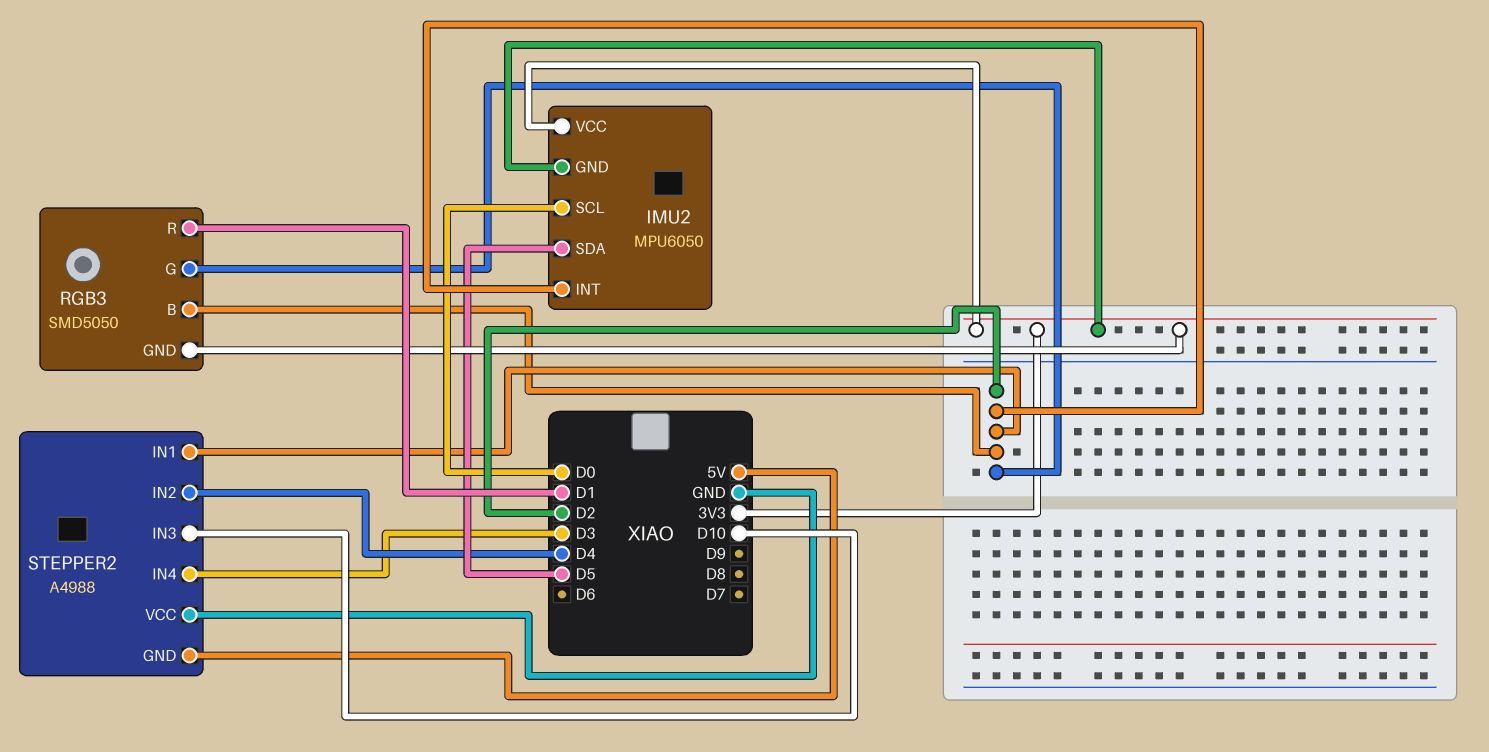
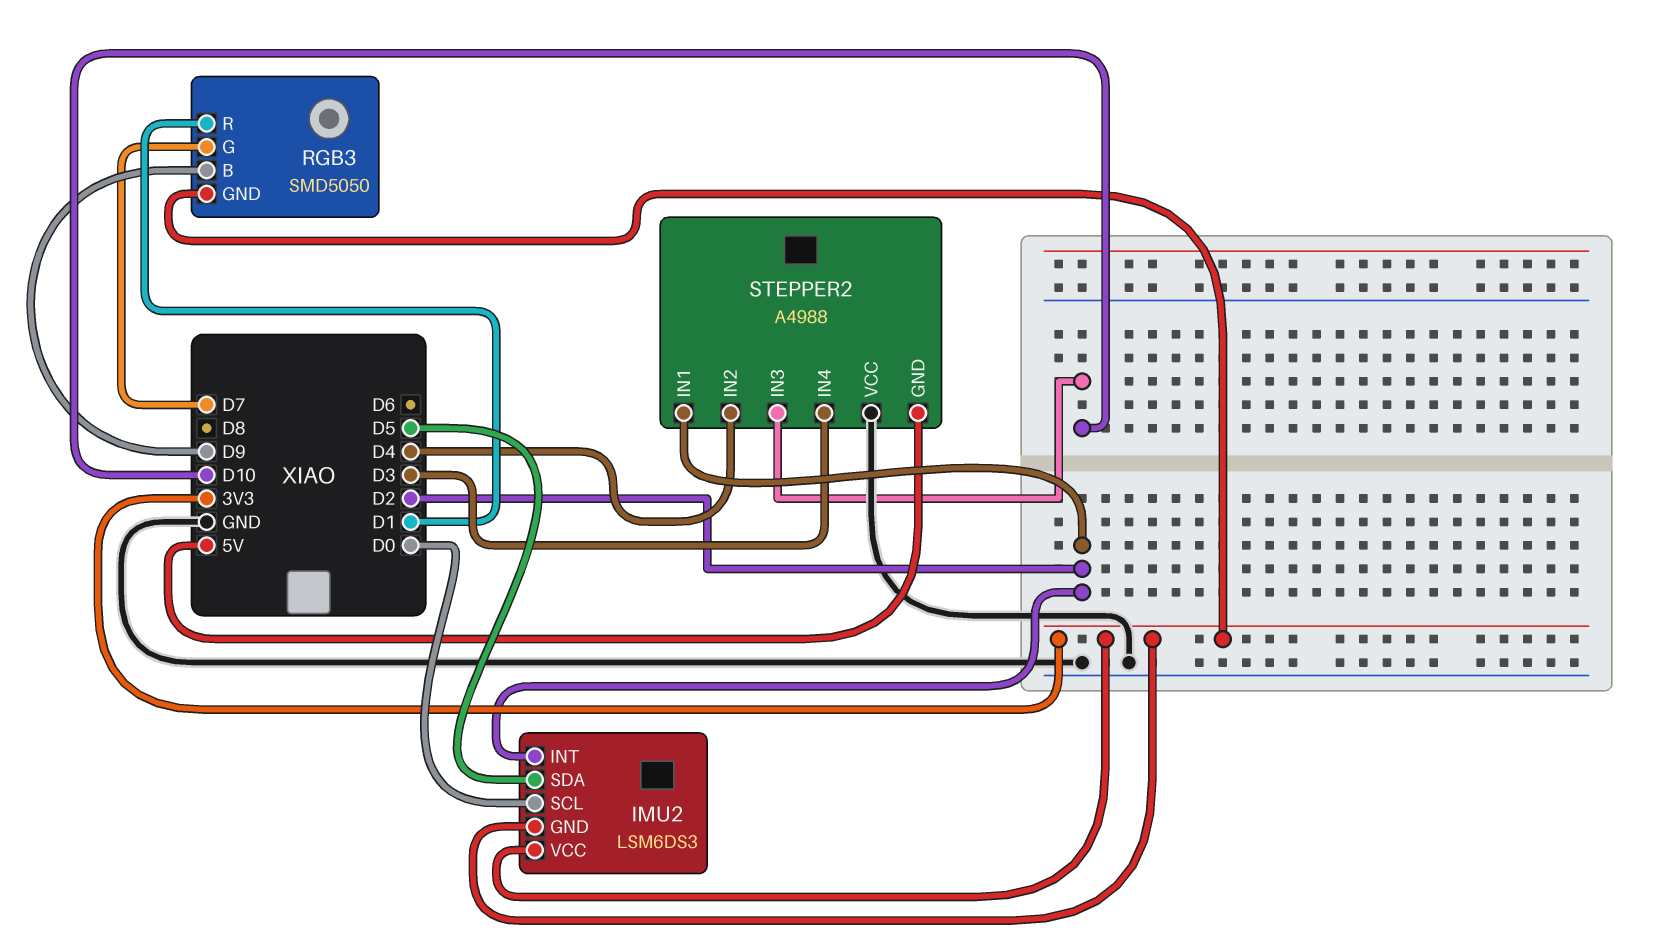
IMU2: MPU6050 -> LSM6DS3
RGB3 pin B: D2 -> D9
RGB3 pin G: D2 -> D7

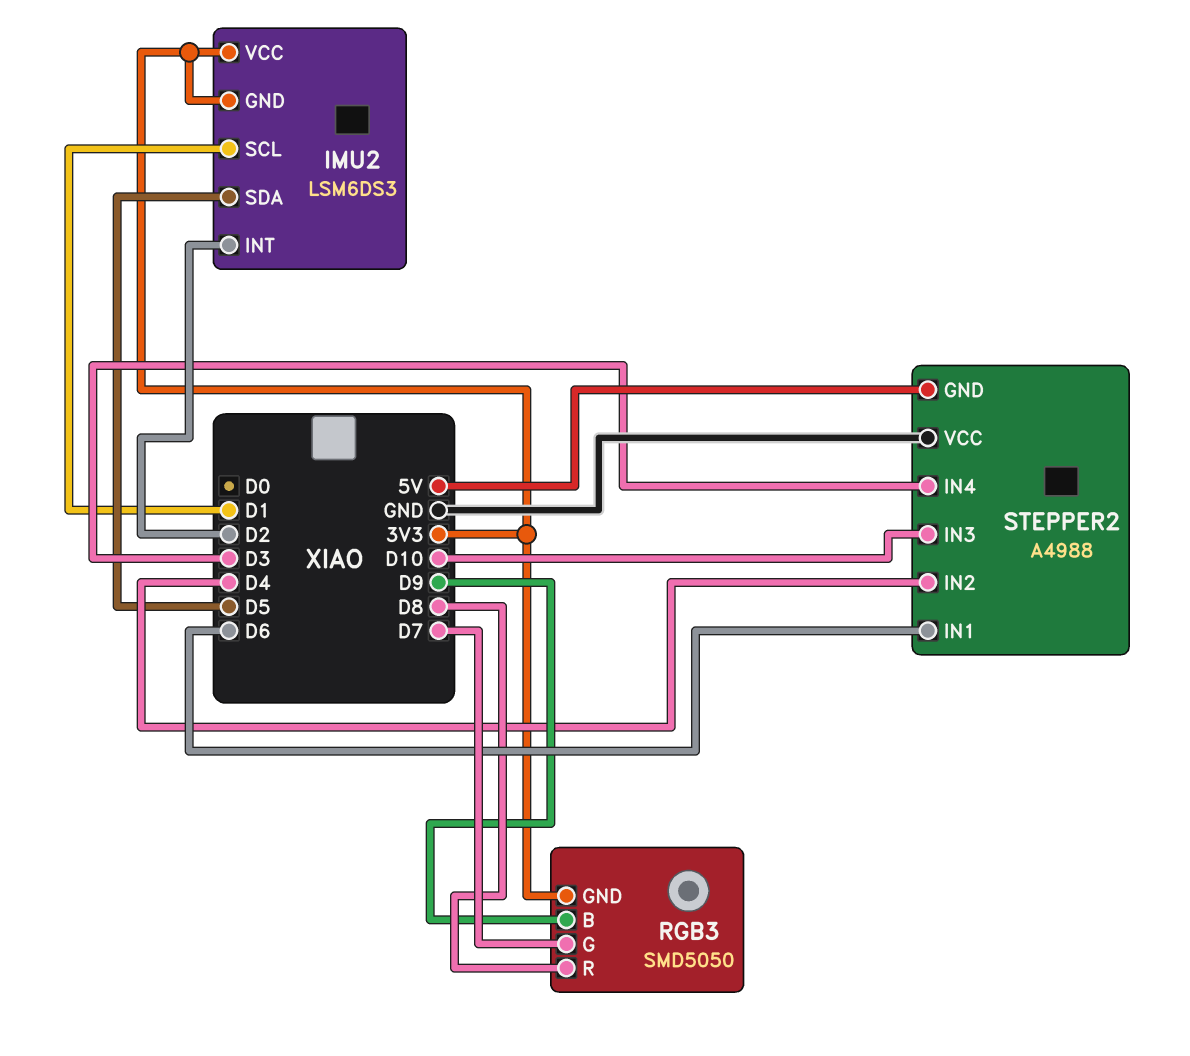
IMU2 pin SCL: D0 -> D1
RGB3 pin R: D1 -> D8
STEPPER2 pin IN1: D2 -> D6

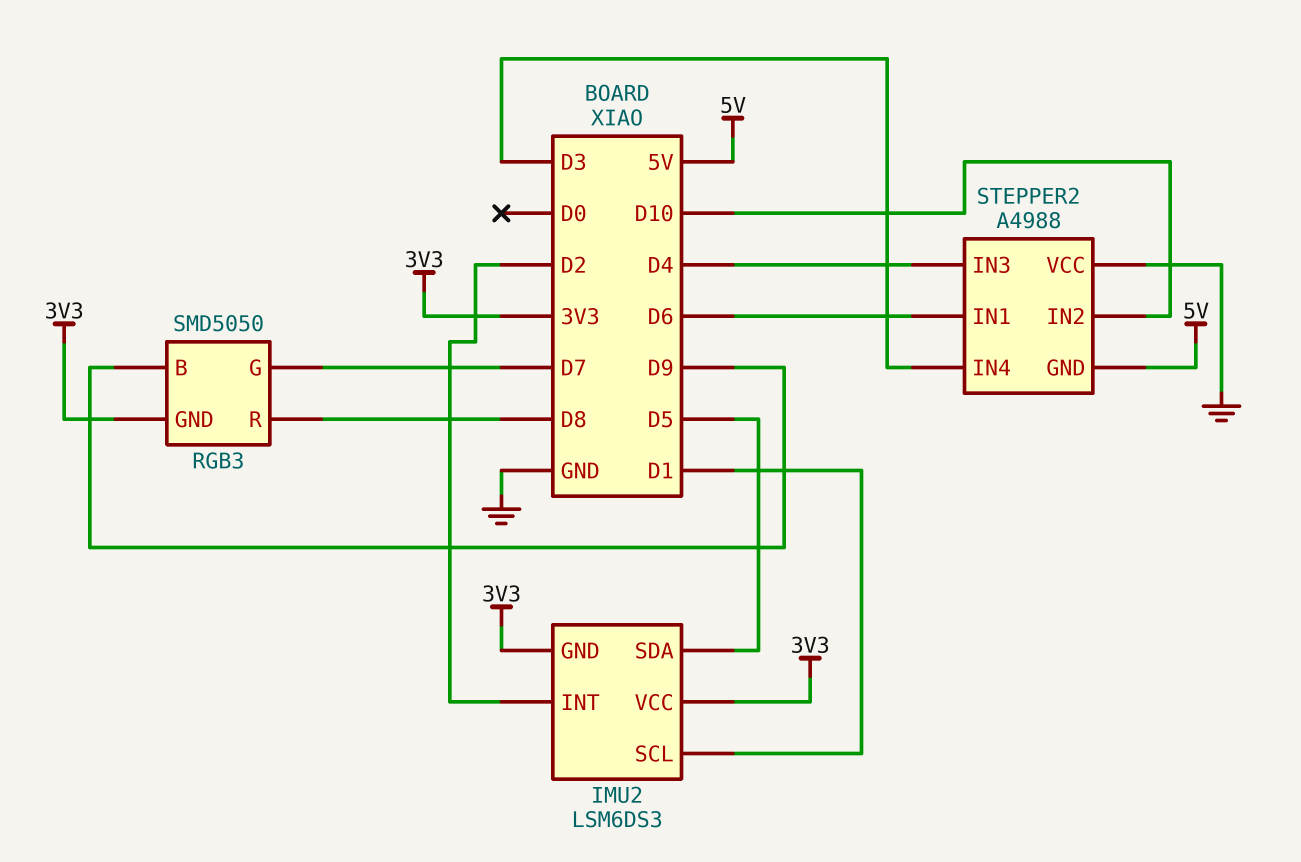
STEPPER2 pin IN2: D4 -> D10
STEPPER2 pin IN3: D10 -> D4

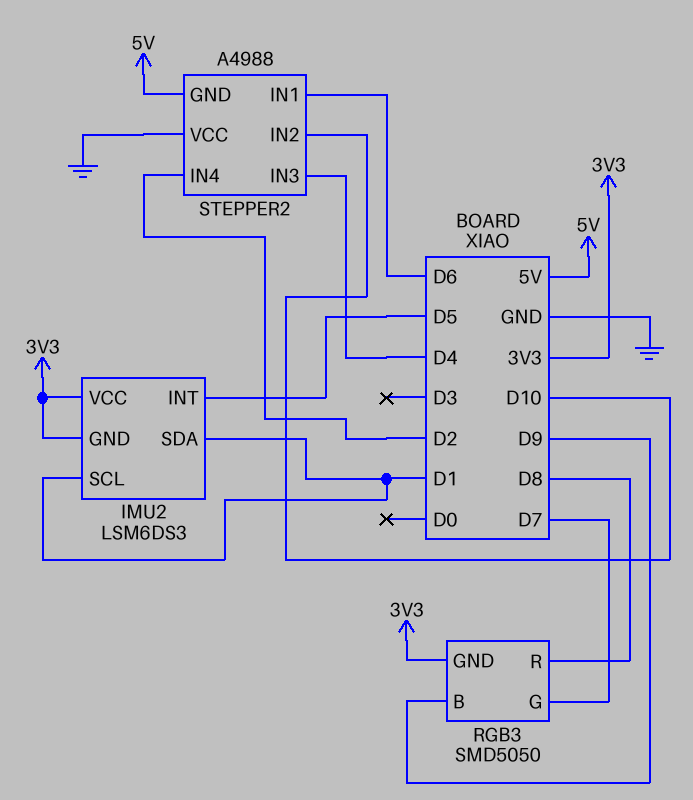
IMU2 pin INT: D2 -> D5
IMU2 pin SDA: D5 -> D1
STEPPER2 pin IN4: D3 -> D2

